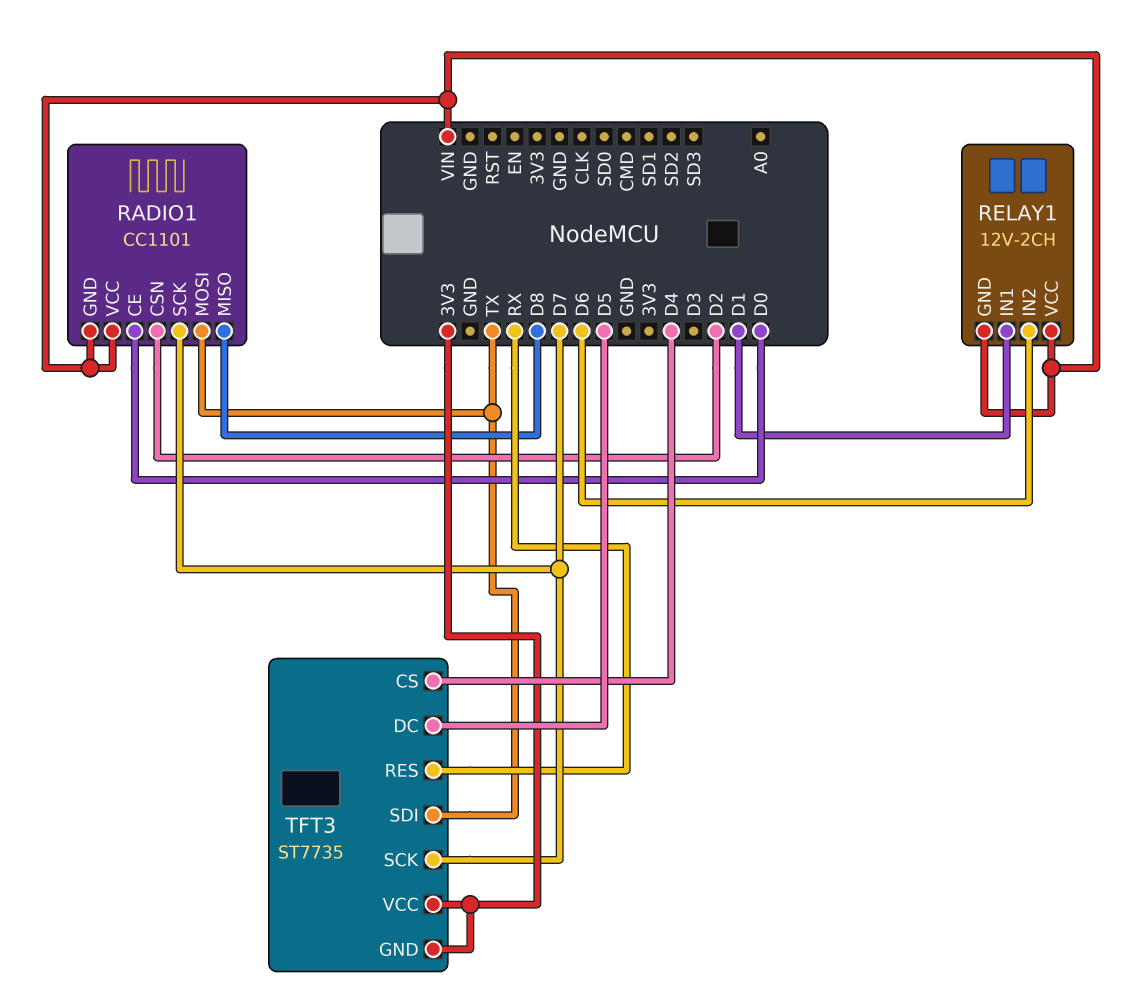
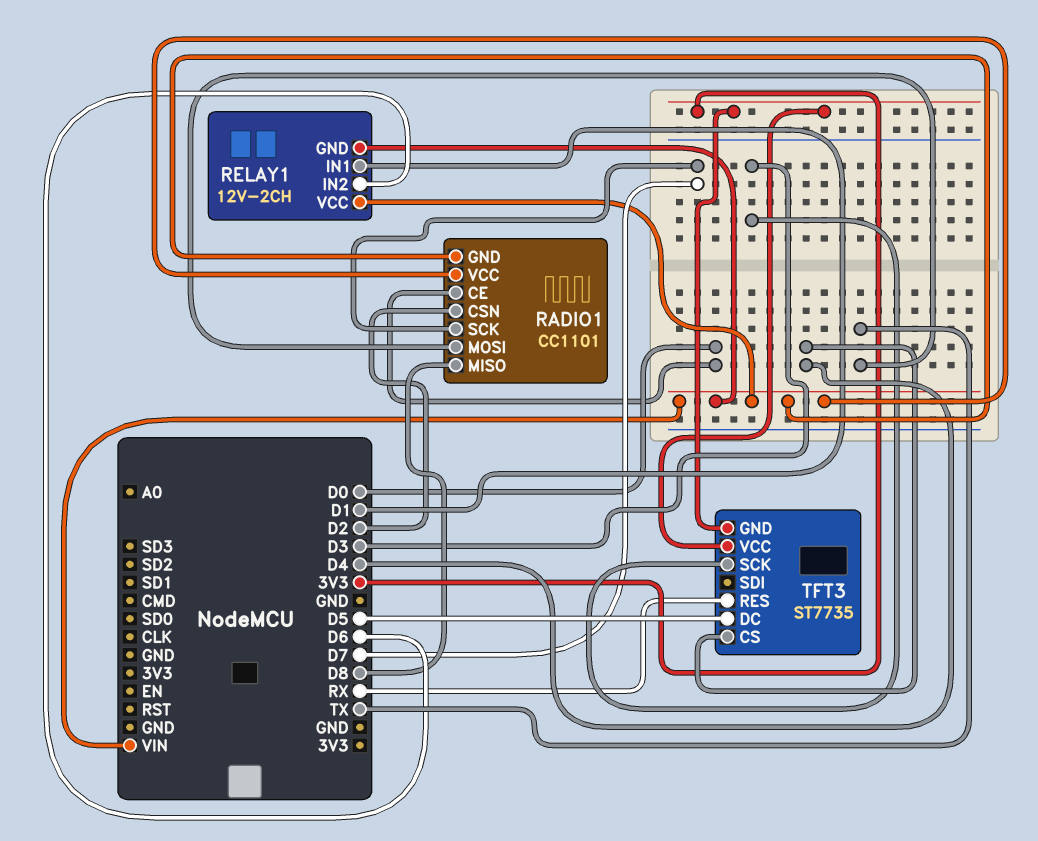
TFT3 pin SCK: D7 -> D3
TFT3 pin SDI: TX -> none

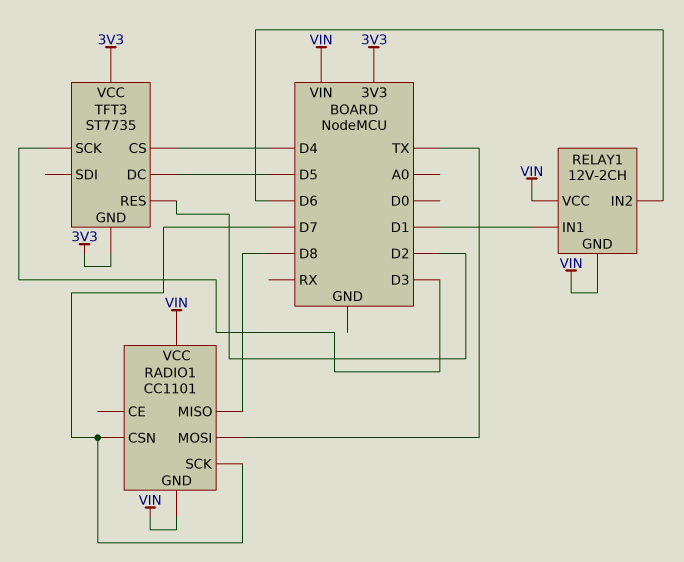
RADIO1 pin CE: D0 -> none
RADIO1 pin CSN: D2 -> D7
TFT3 pin RES: RX -> D2

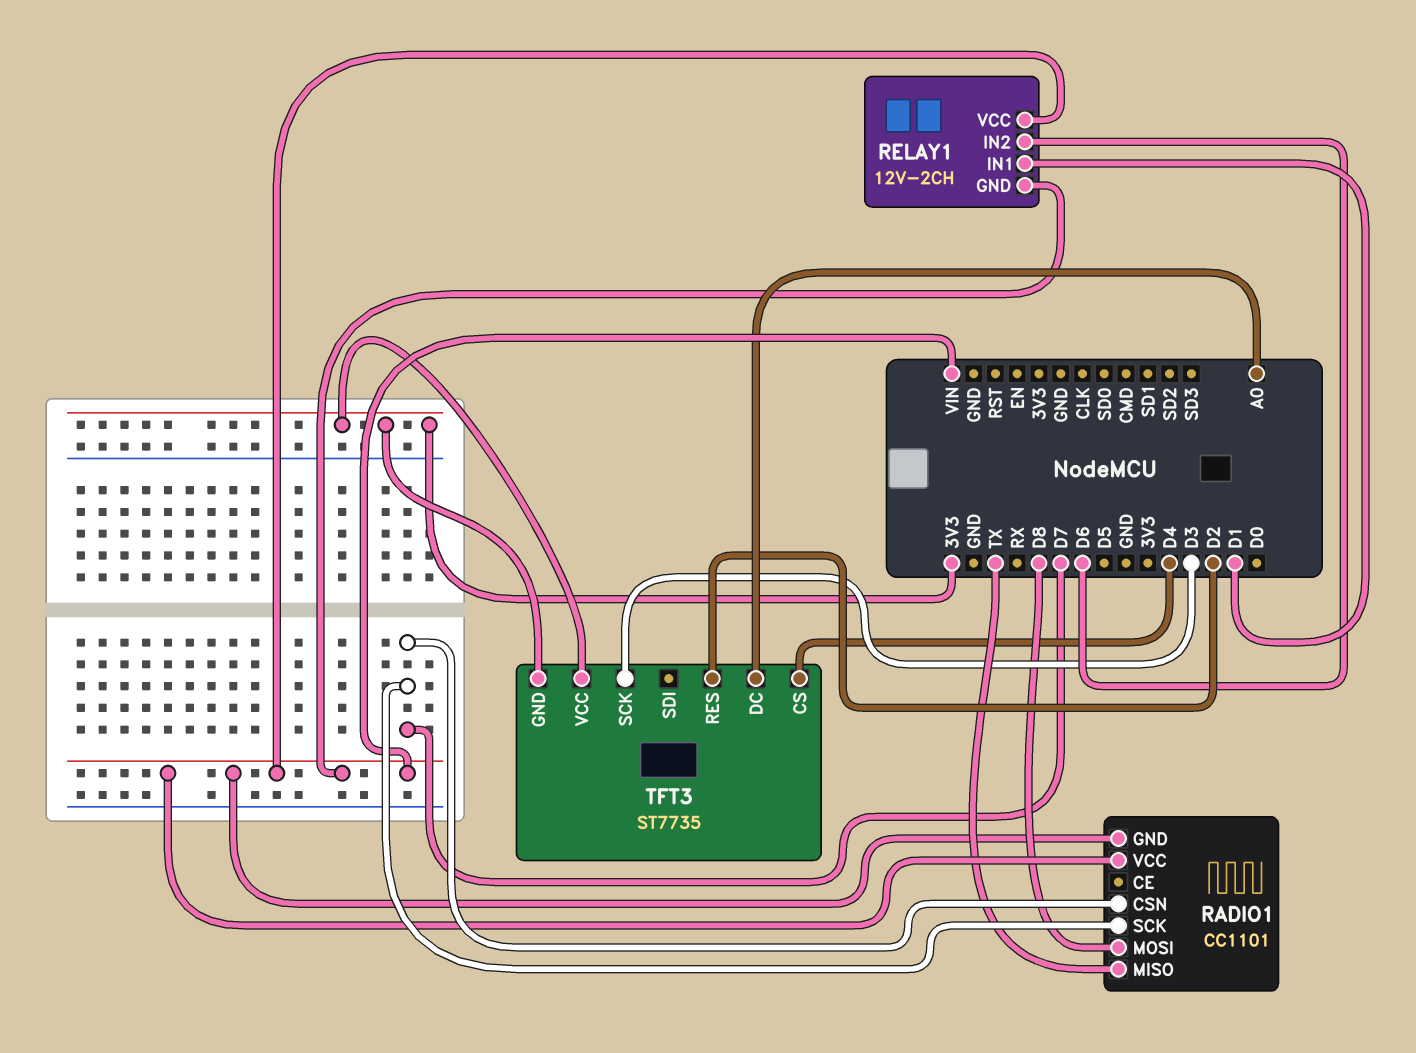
RADIO1 pin MISO: D8 -> TX
RADIO1 pin MOSI: TX -> D8
TFT3 pin DC: D5 -> A0

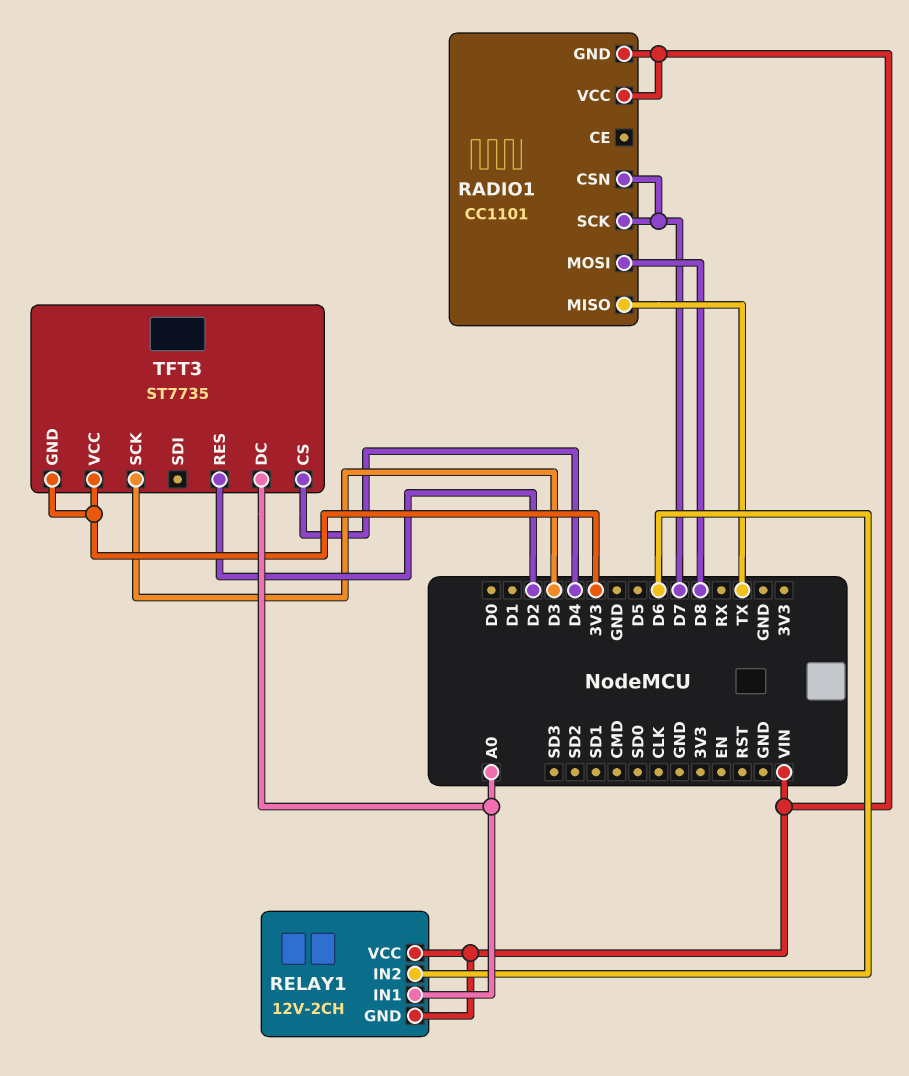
RELAY1 pin IN1: D1 -> A0

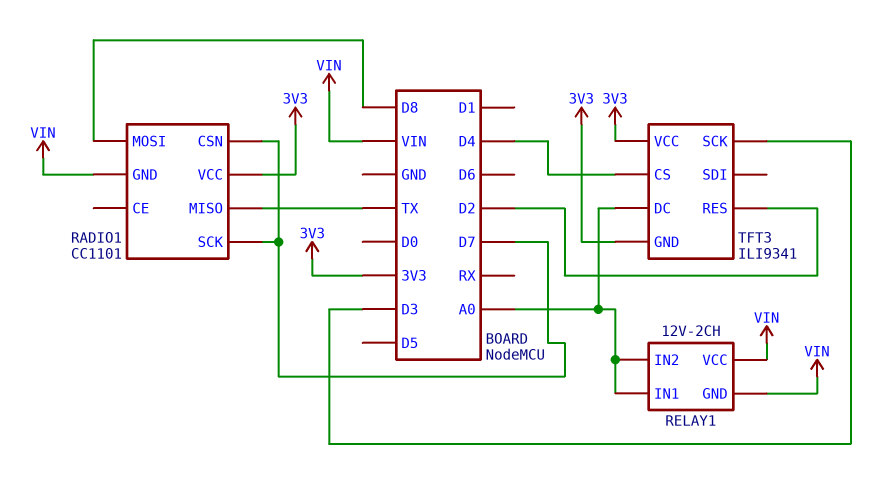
RADIO1 pin VCC: VIN -> 3V3
RELAY1 pin IN2: D6 -> A0
TFT3: ST7735 -> ILI9341

